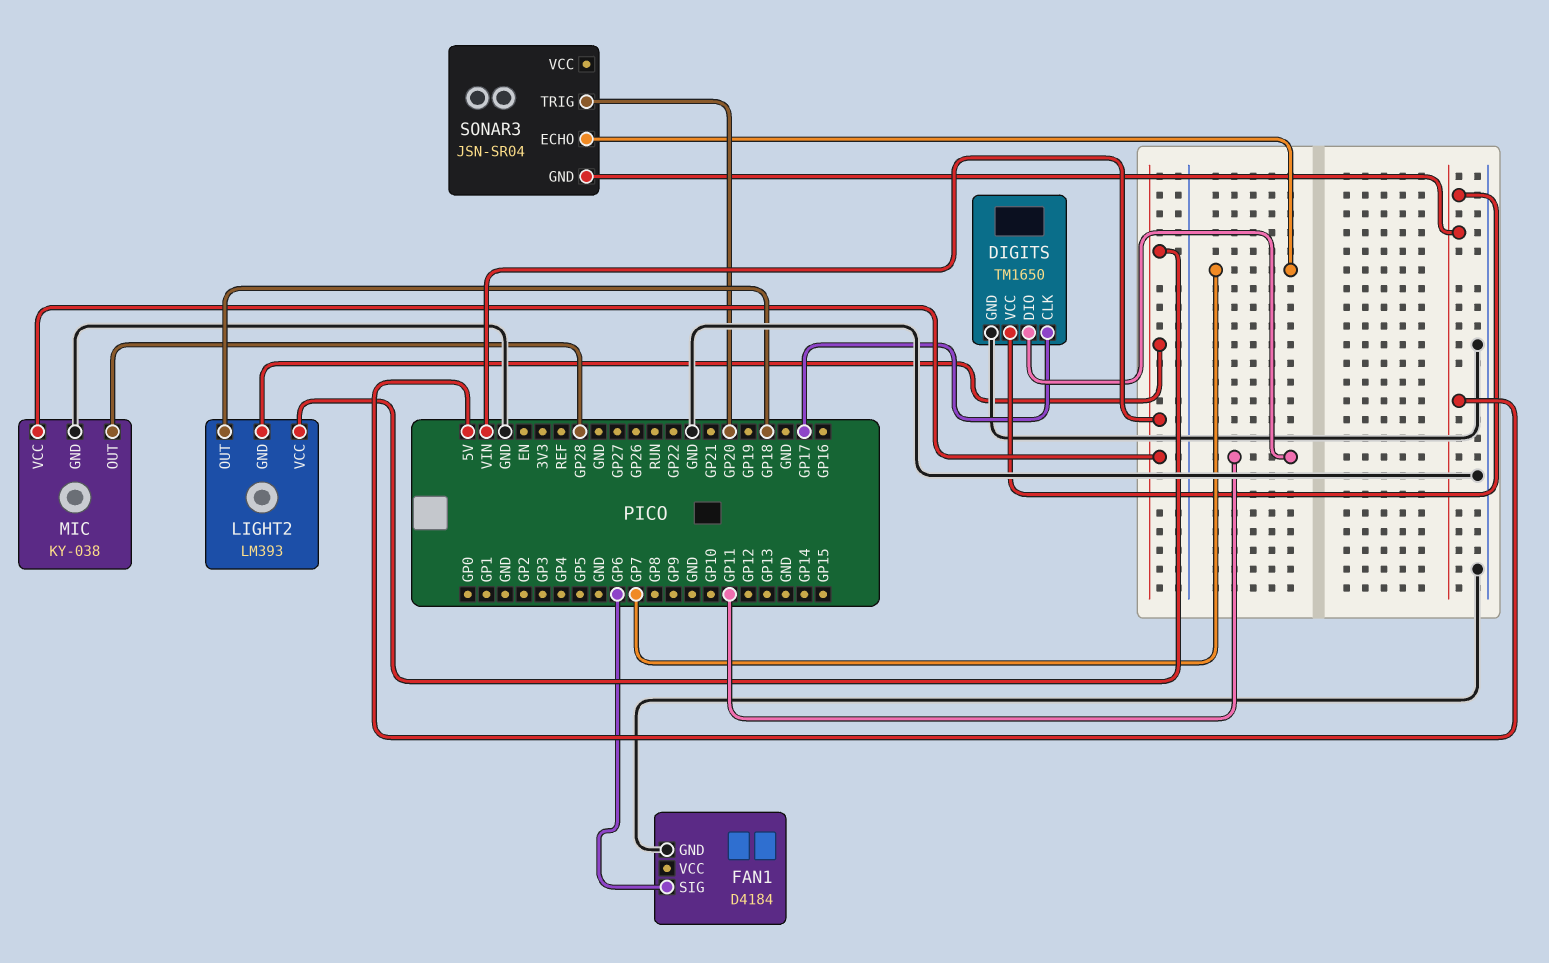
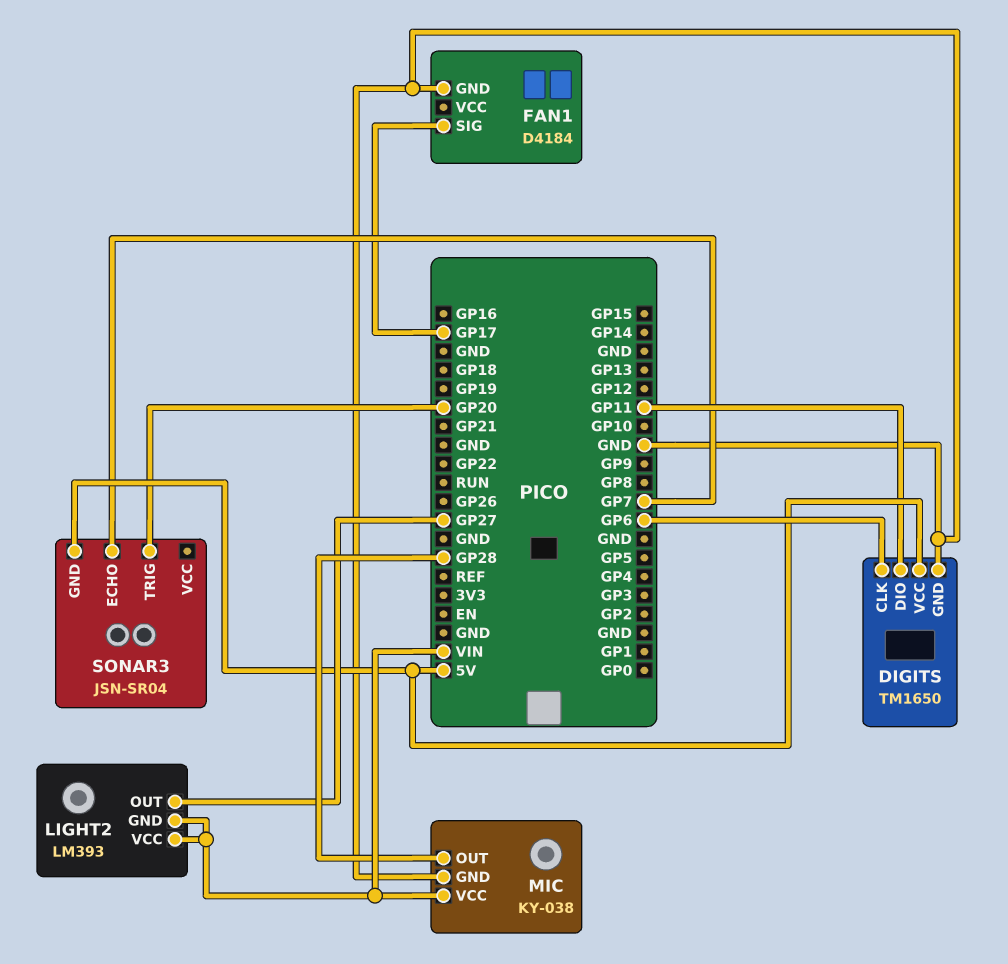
DIGITS pin CLK: GP17 -> GP6
FAN1 pin SIG: GP6 -> GP17
LIGHT2 pin OUT: GP18 -> GP27

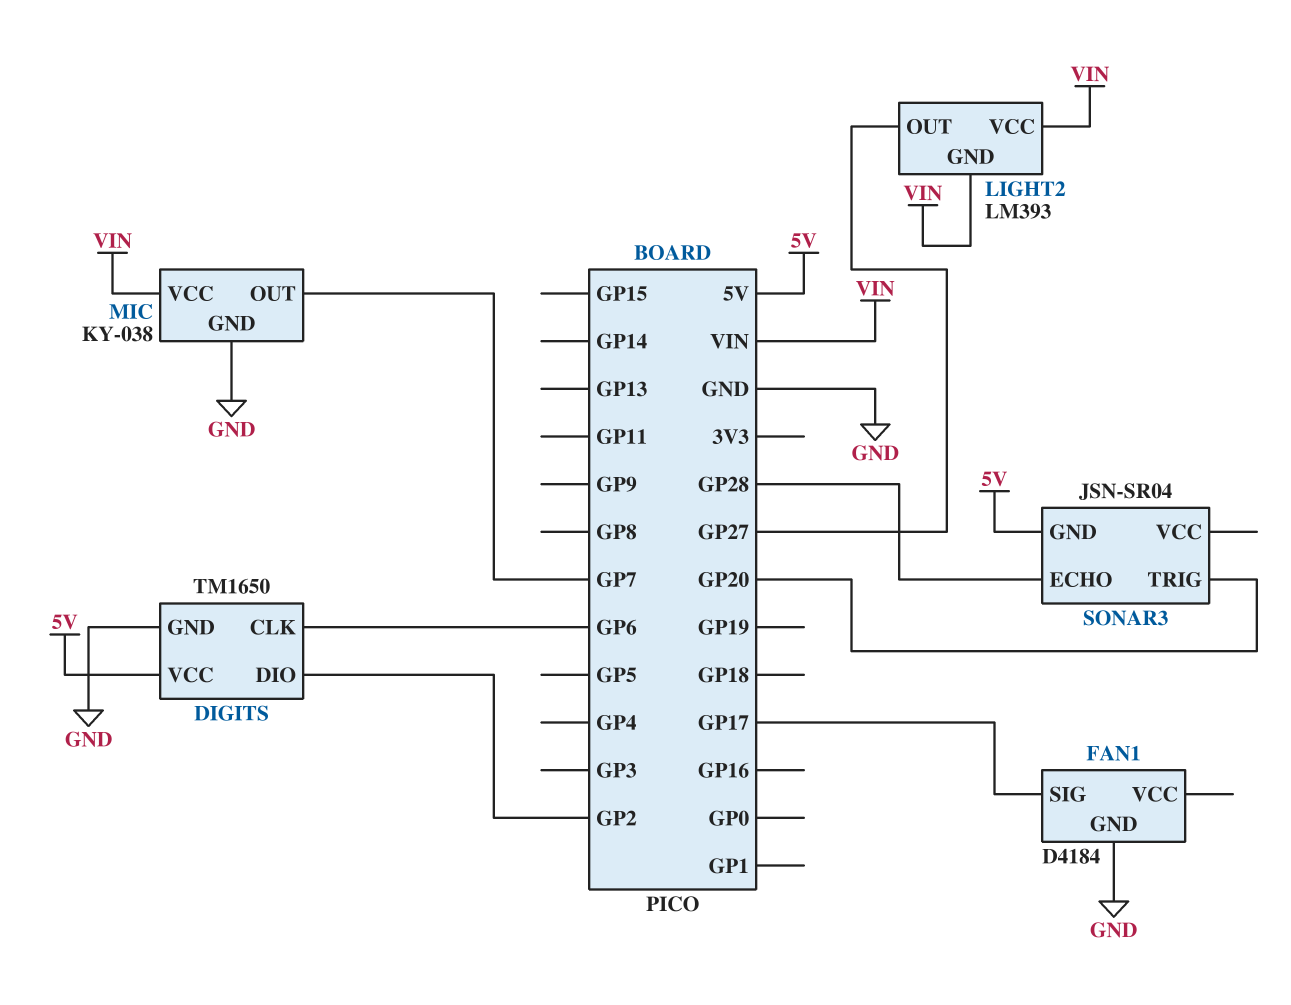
DIGITS pin DIO: GP11 -> GP2
MIC pin OUT: GP28 -> GP7
SONAR3 pin ECHO: GP7 -> GP28

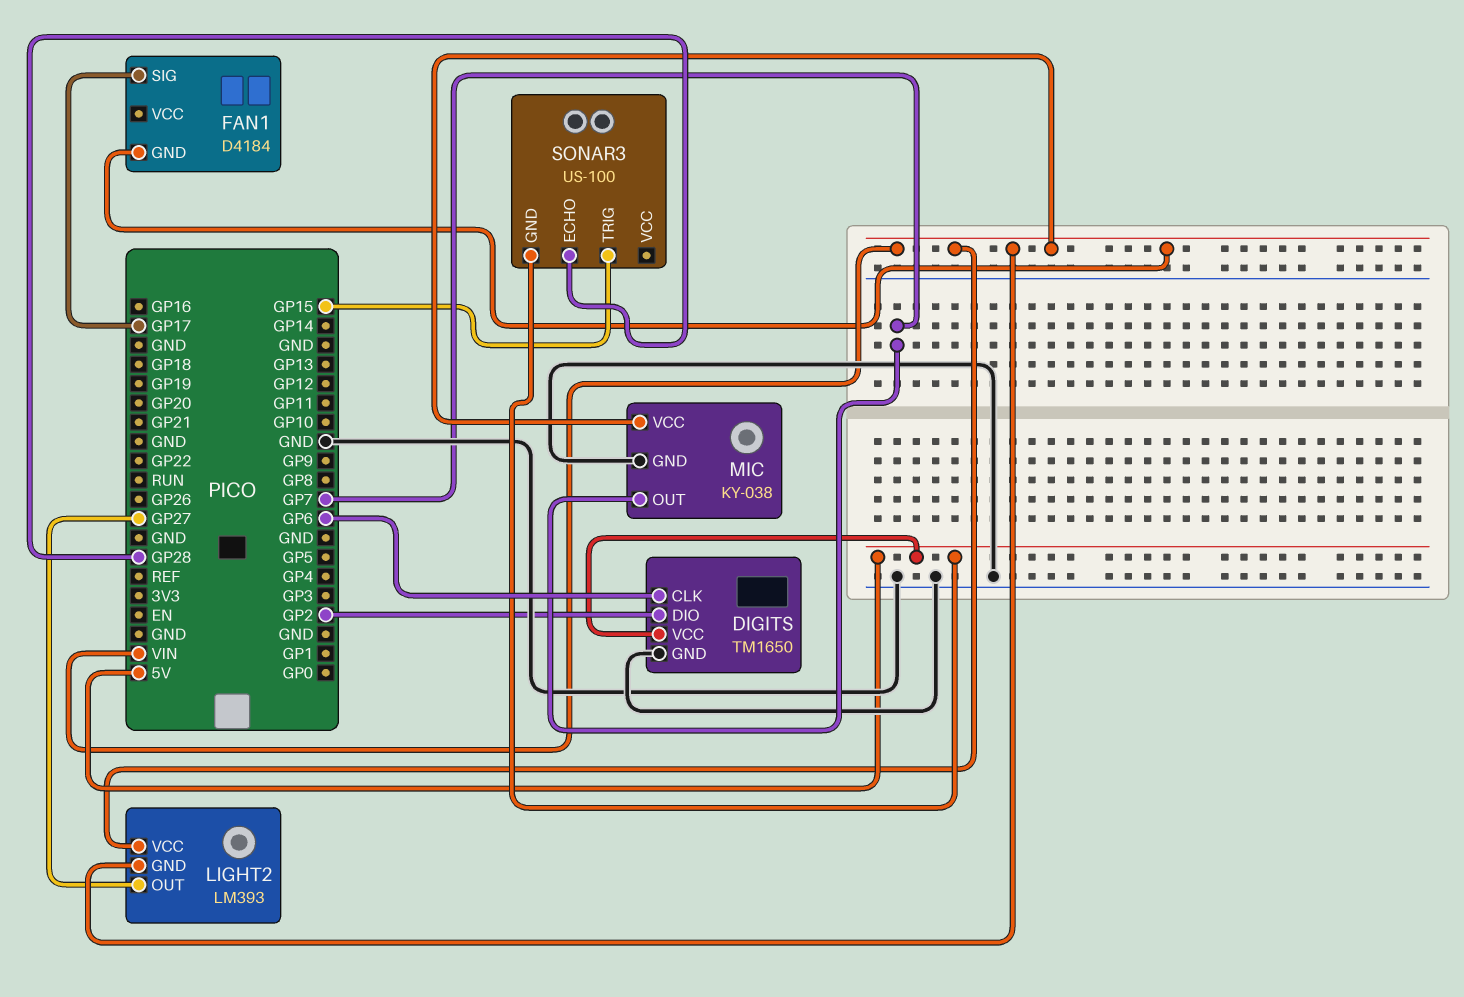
FAN1 pin GND: GND -> VIN
SONAR3: JSN-SR04 -> US-100
SONAR3 pin TRIG: GP20 -> GP15

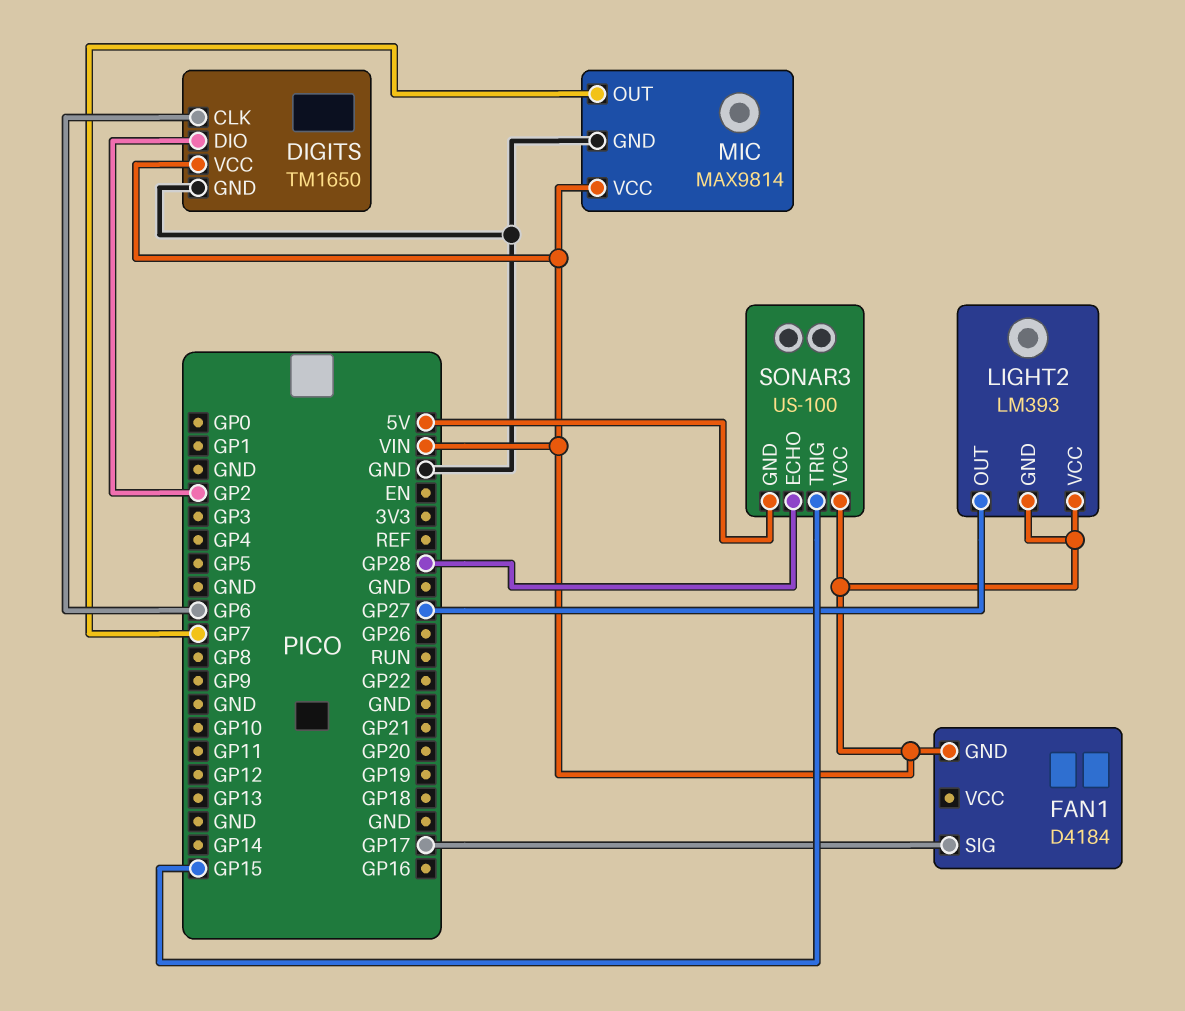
DIGITS pin VCC: 5V -> VIN
MIC: KY-038 -> MAX9814
SONAR3 pin VCC: none -> VIN

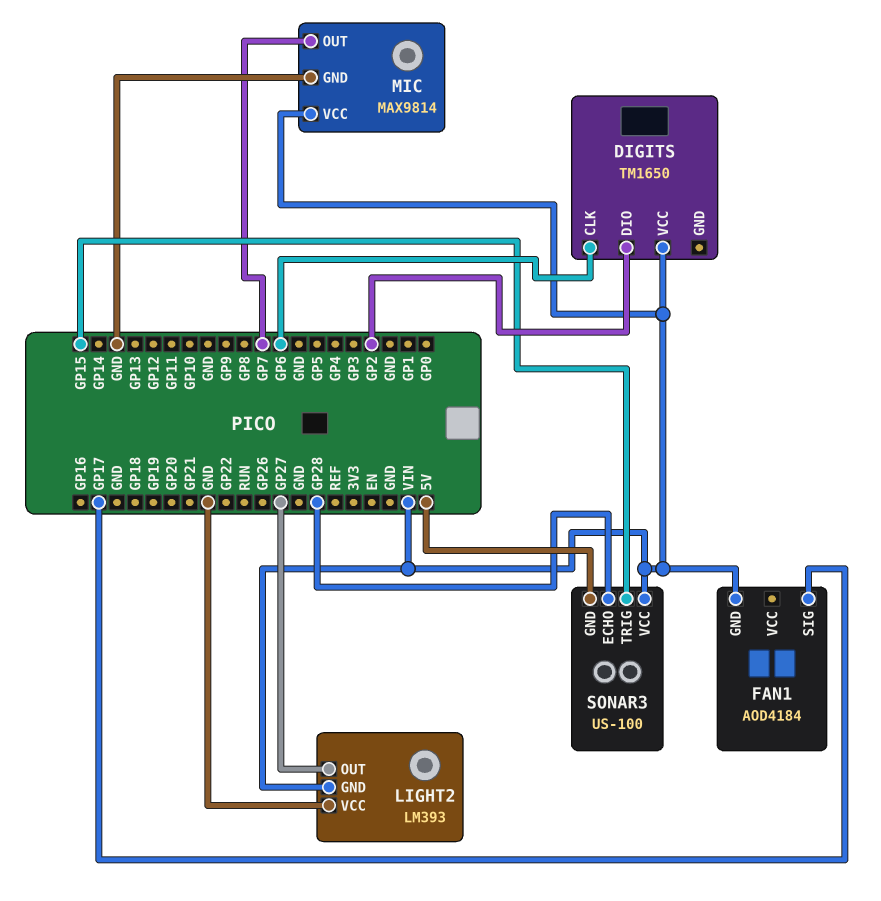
DIGITS pin GND: GND -> none
FAN1: D4184 -> AOD4184
LIGHT2 pin VCC: VIN -> GND

